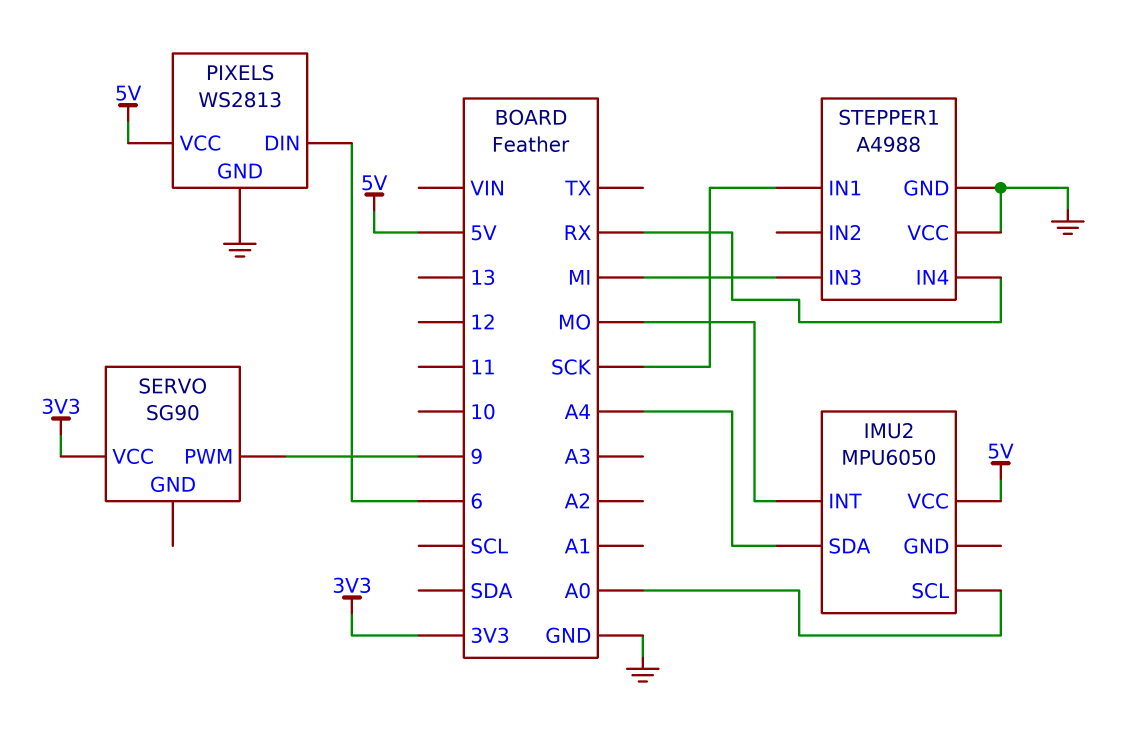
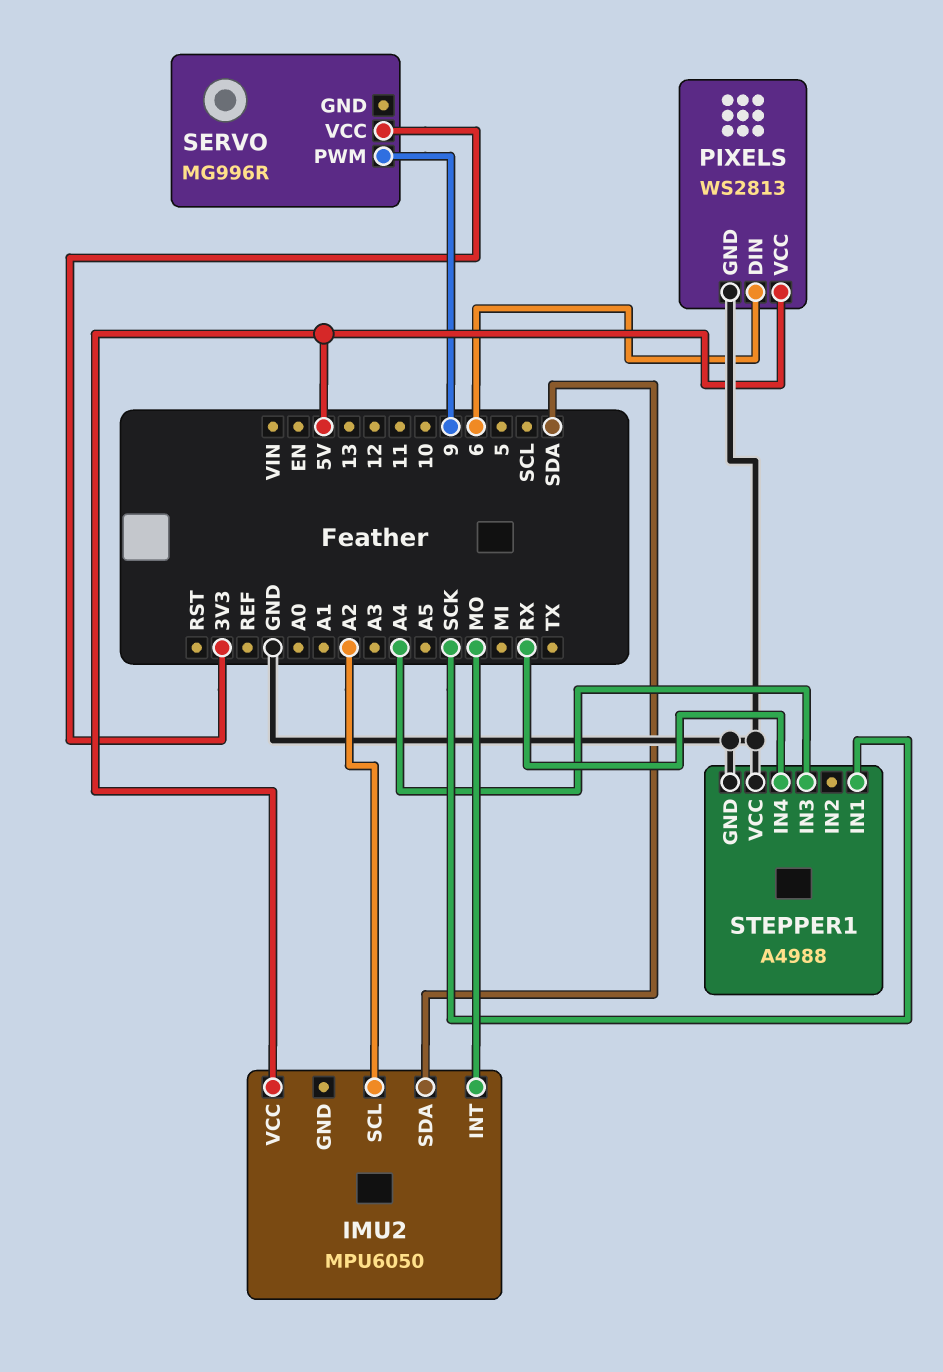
IMU2 pin SCL: A0 -> A2
IMU2 pin SDA: A4 -> SDA
SERVO: SG90 -> MG996R
STEPPER1 pin IN3: MI -> A4

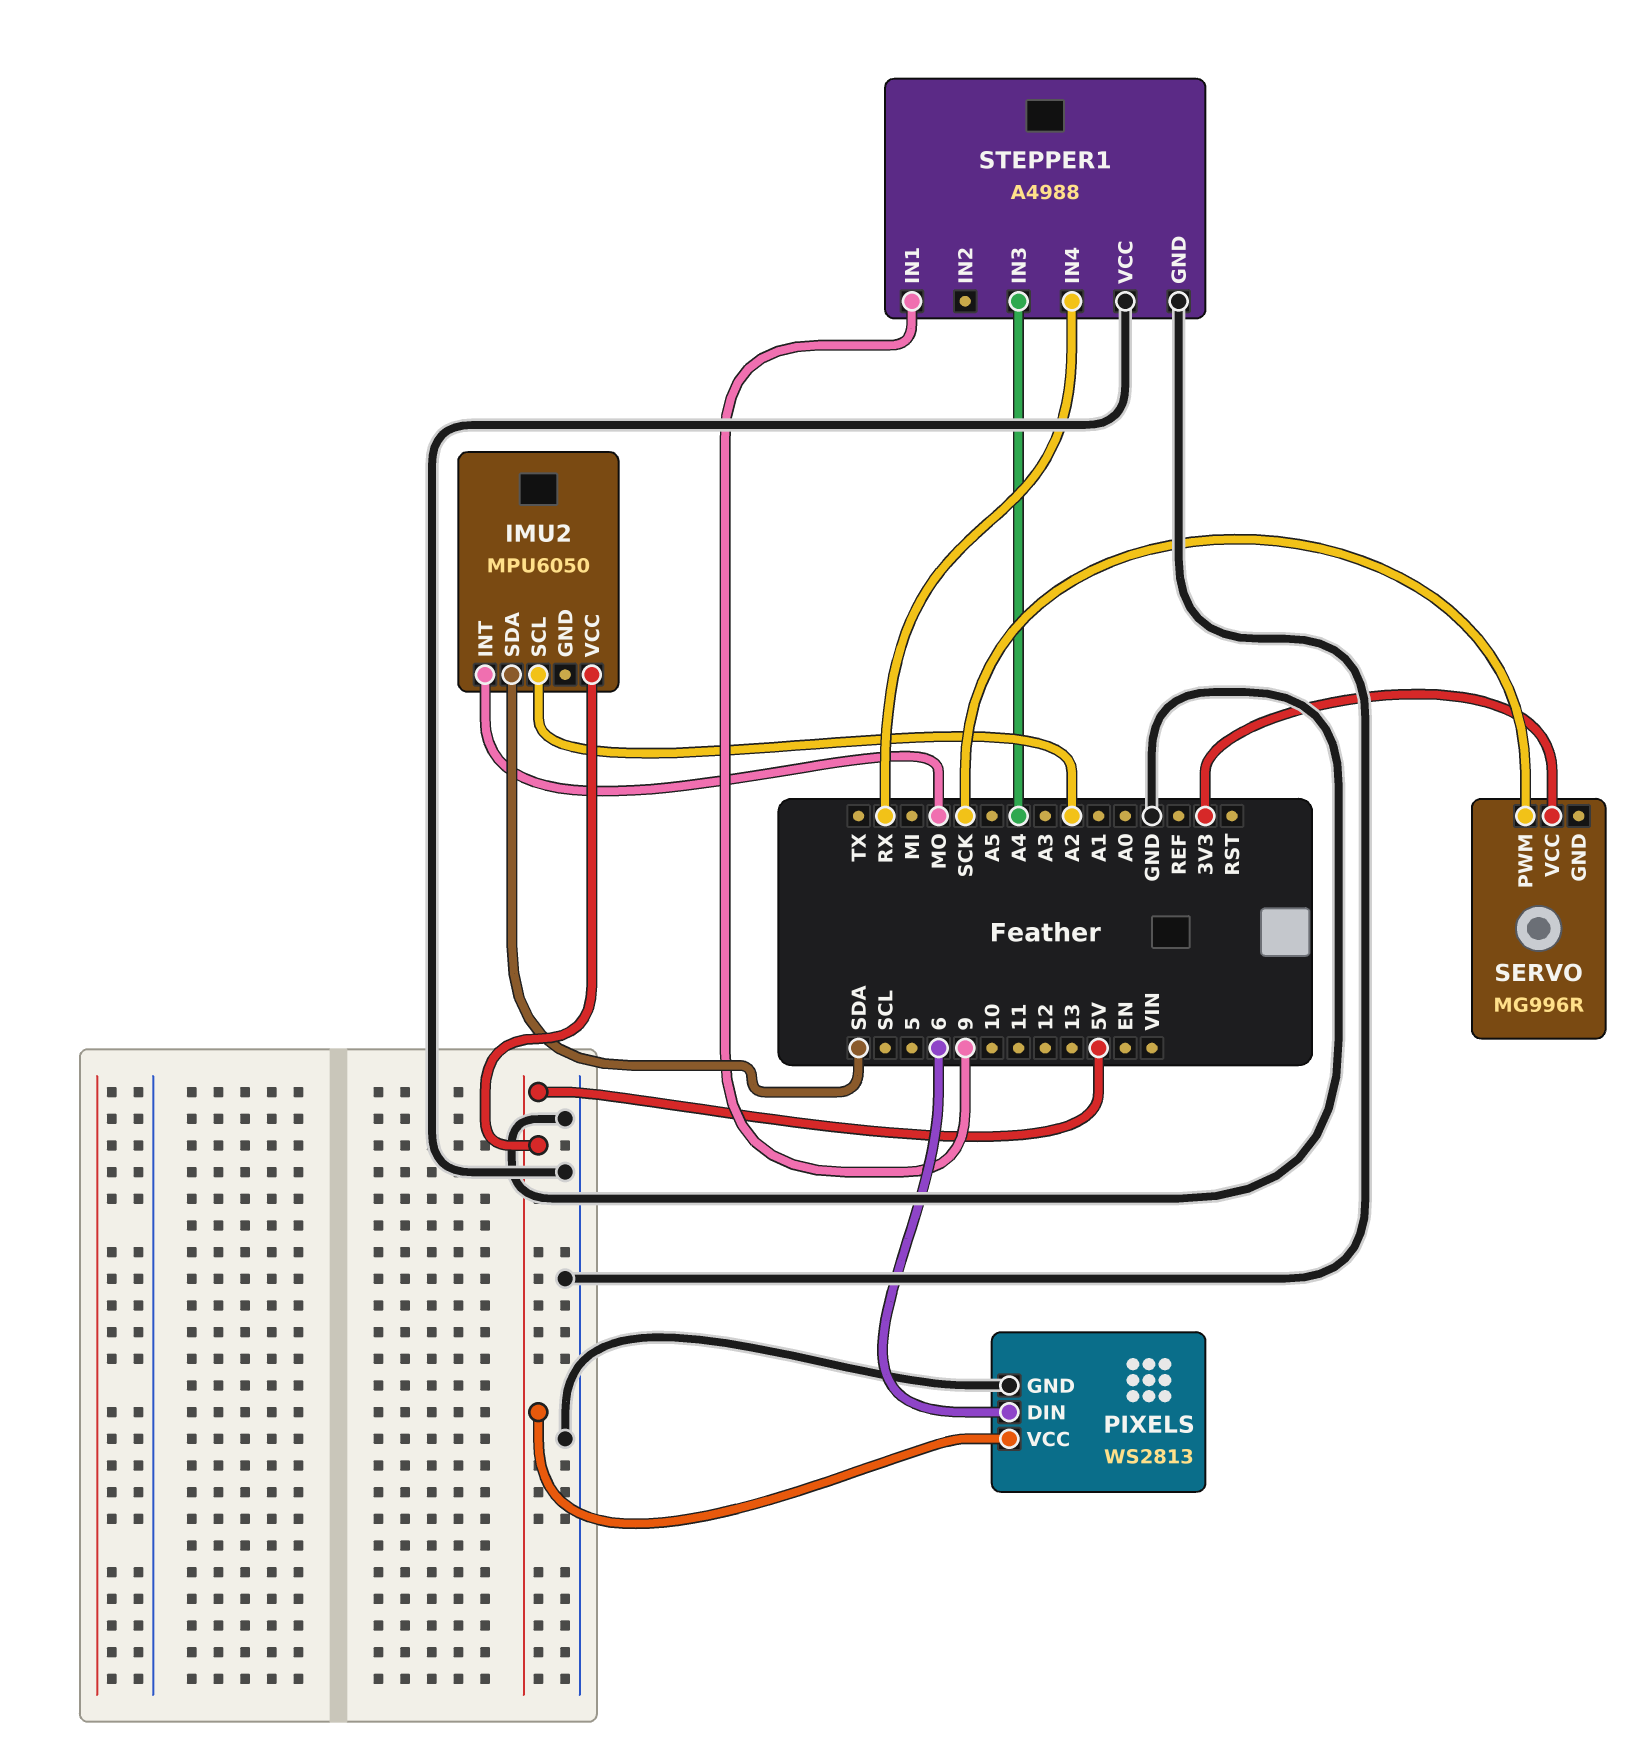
SERVO pin PWM: 9 -> SCK
STEPPER1 pin IN1: SCK -> 9

